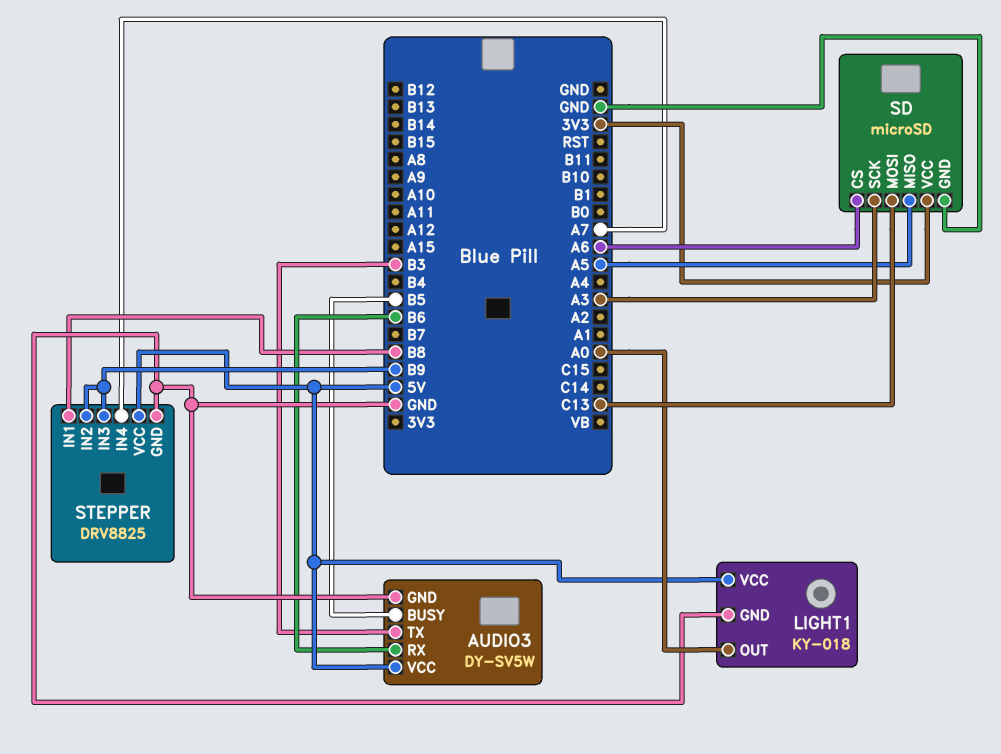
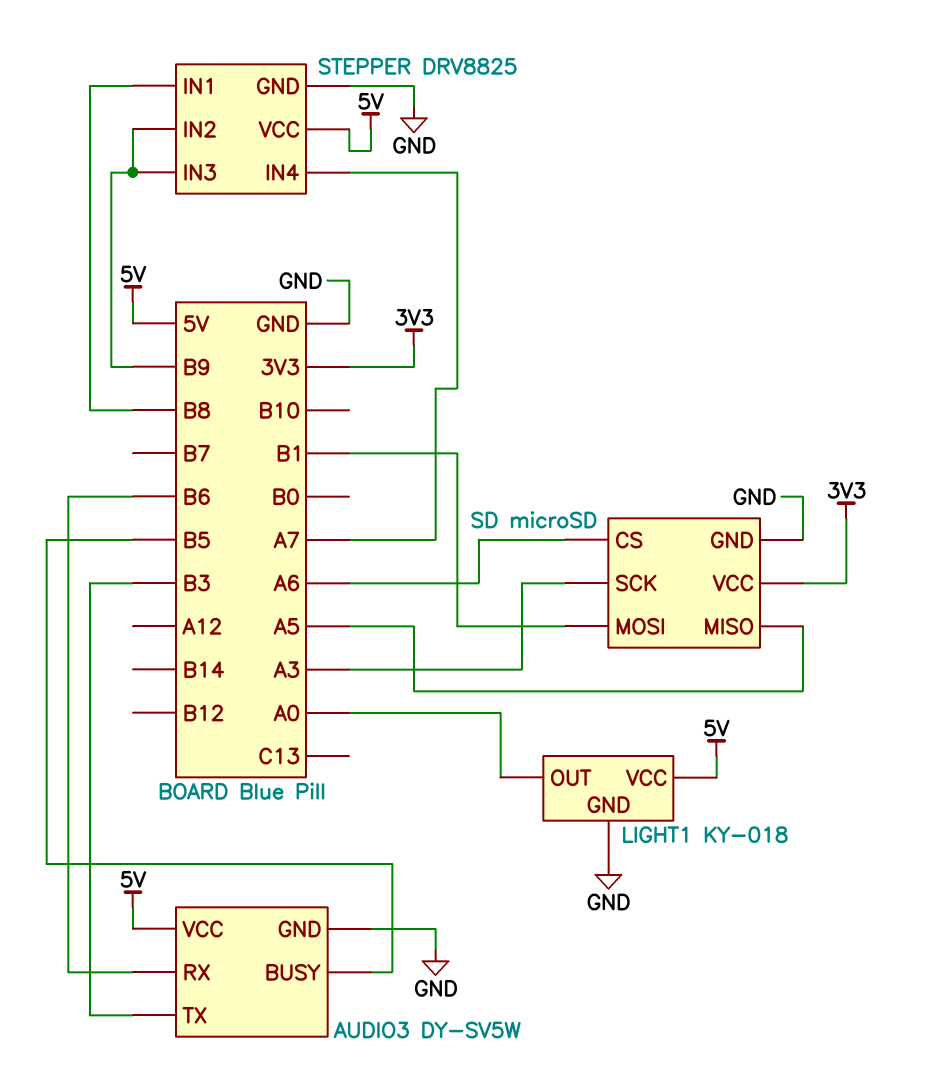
SD pin MOSI: C13 -> B1

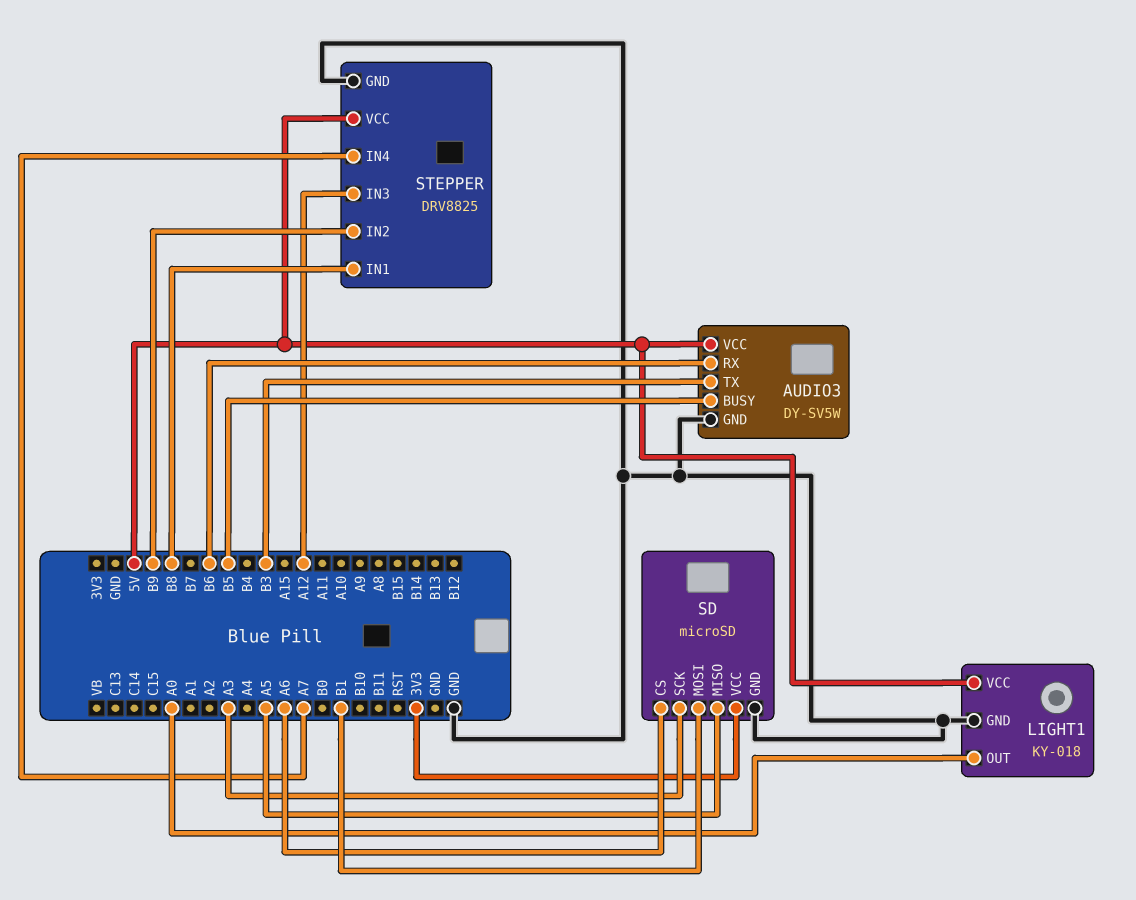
STEPPER pin IN3: B9 -> A12

